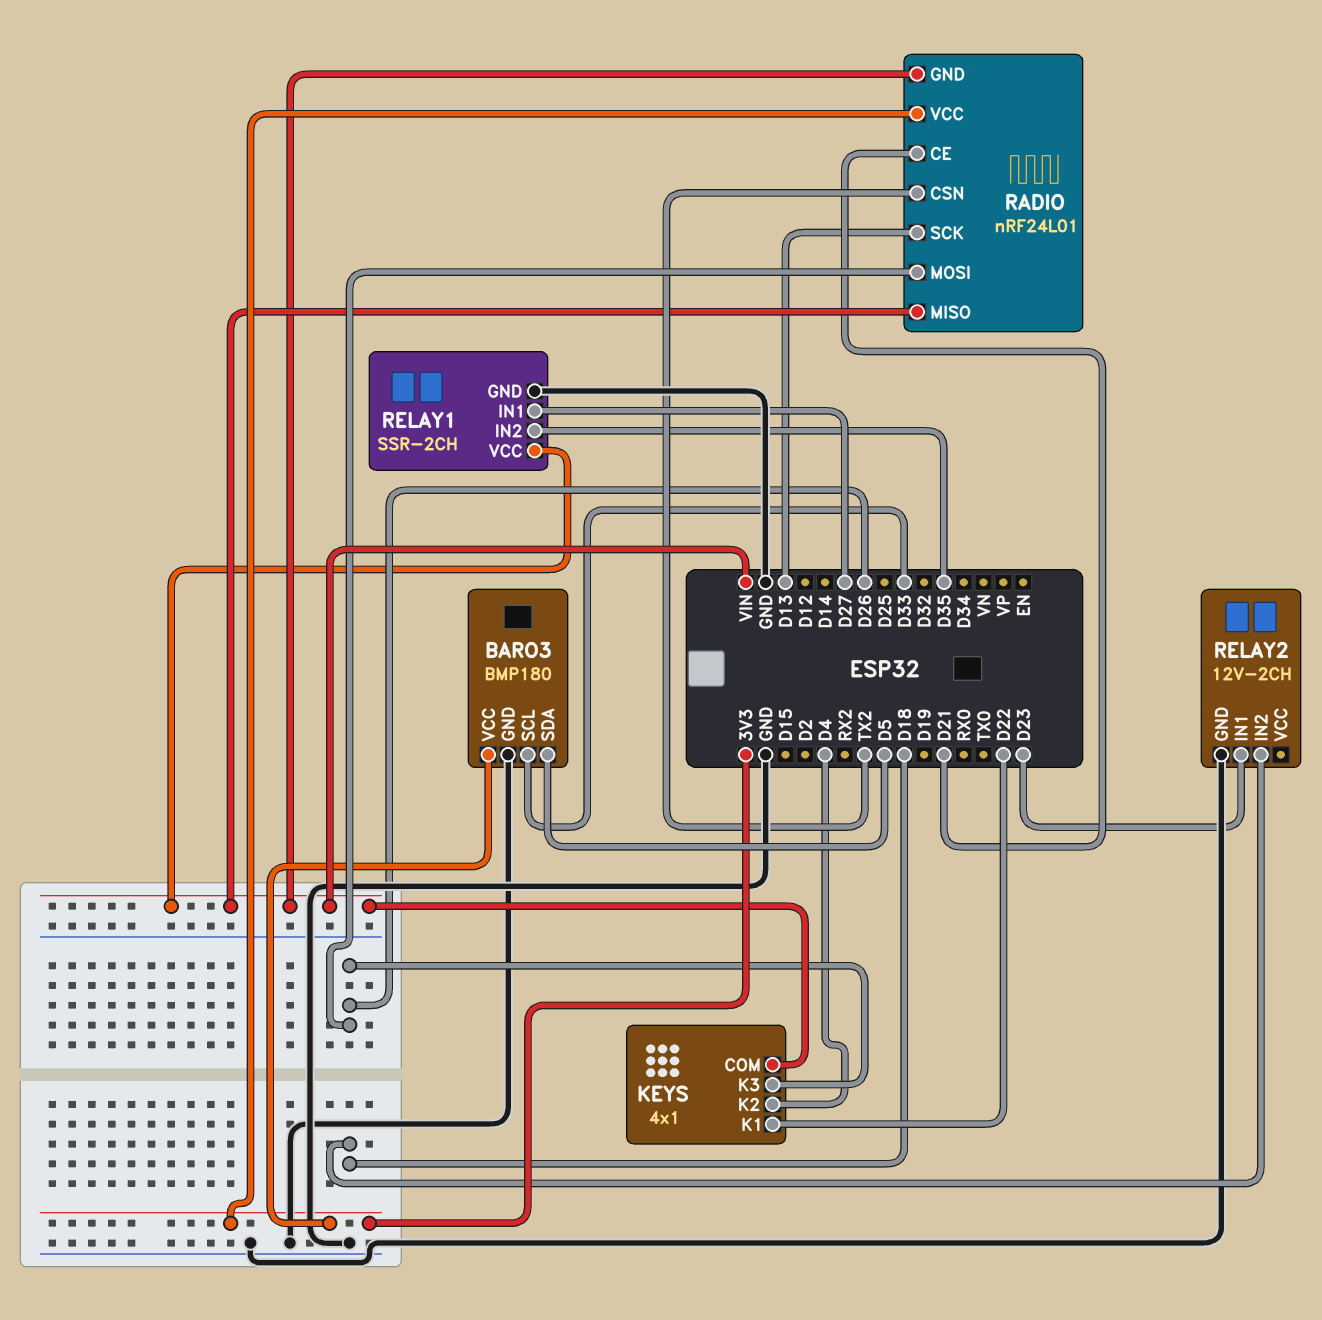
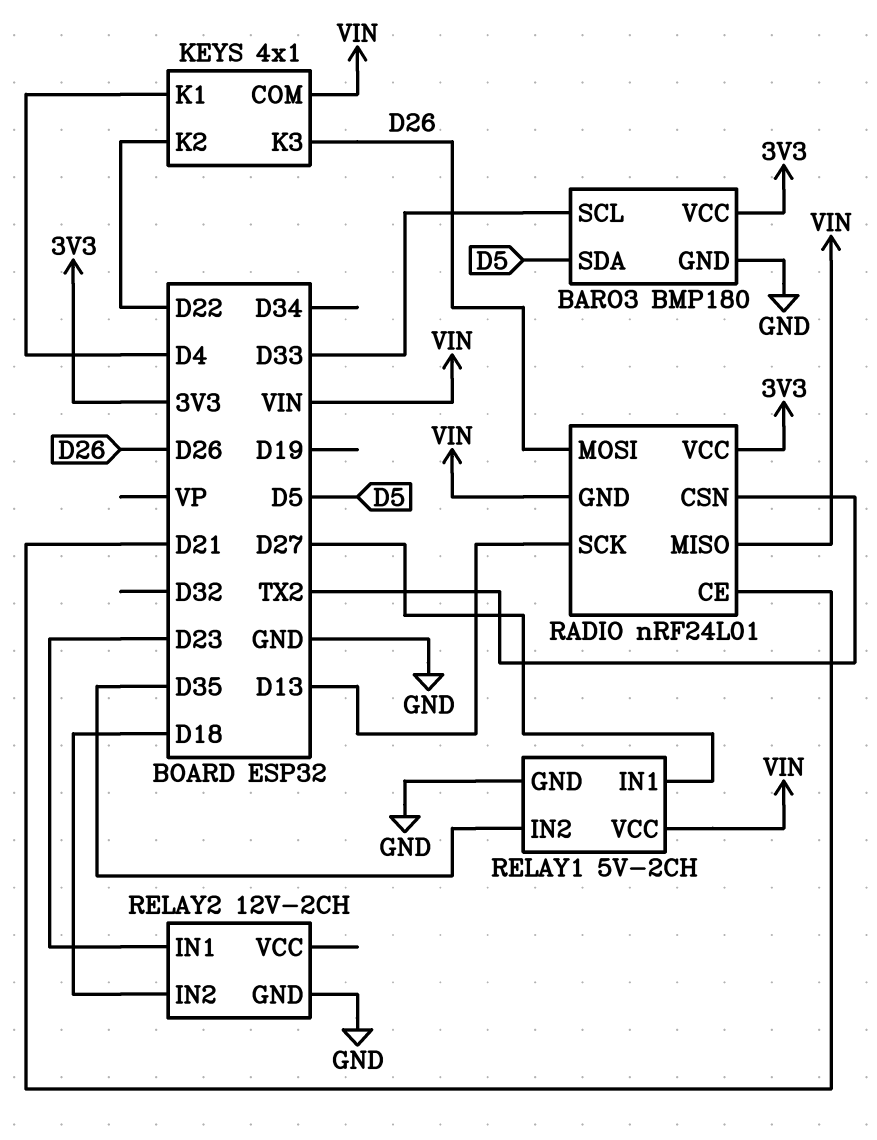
KEYS pin K1: D22 -> D4
KEYS pin K2: D4 -> D22
RELAY1: SSR-2CH -> 5V-2CH

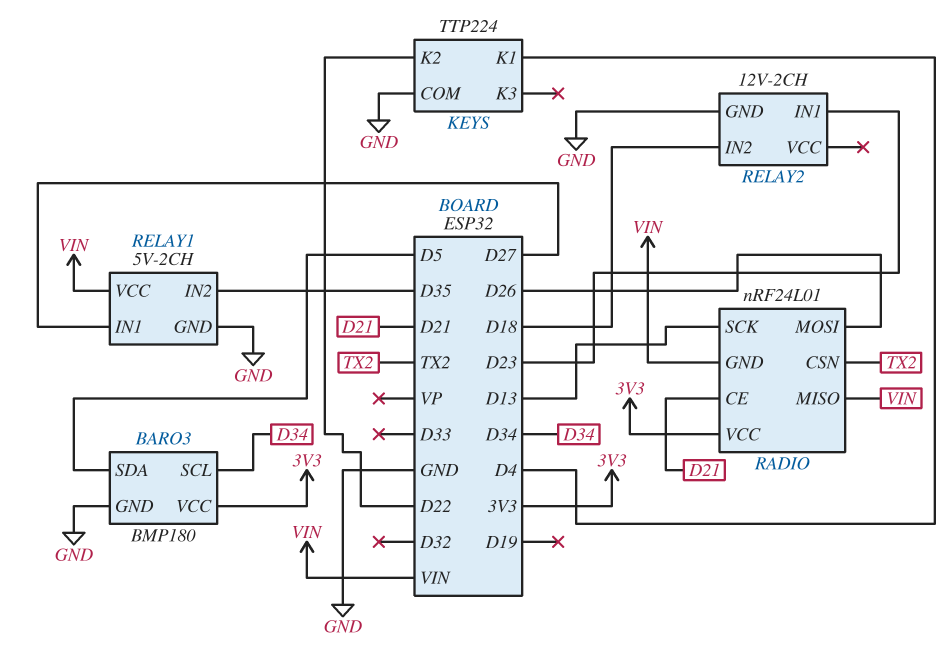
BARO3 pin SCL: D33 -> D34
KEYS: 4x1 -> TTP224
KEYS pin COM: VIN -> GND
KEYS pin K3: D26 -> none

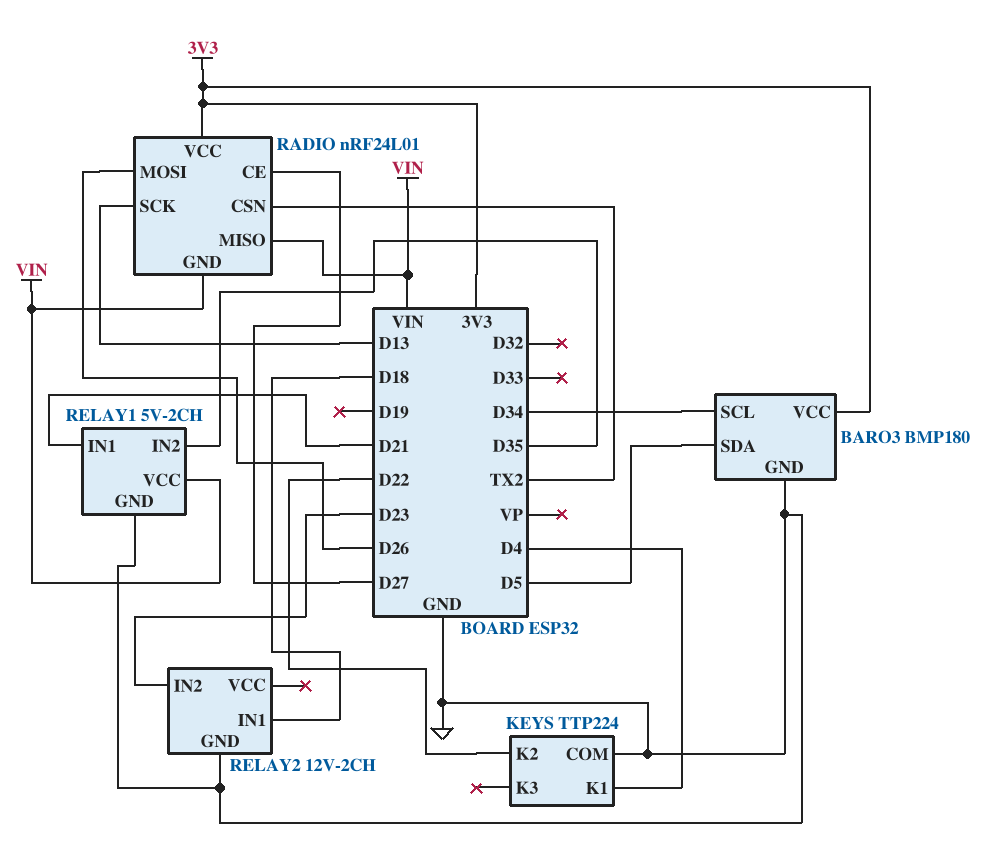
RADIO pin CE: D21 -> D27
RELAY1 pin IN1: D27 -> D21
RELAY2 pin IN1: D23 -> D18
RELAY2 pin IN2: D18 -> D23

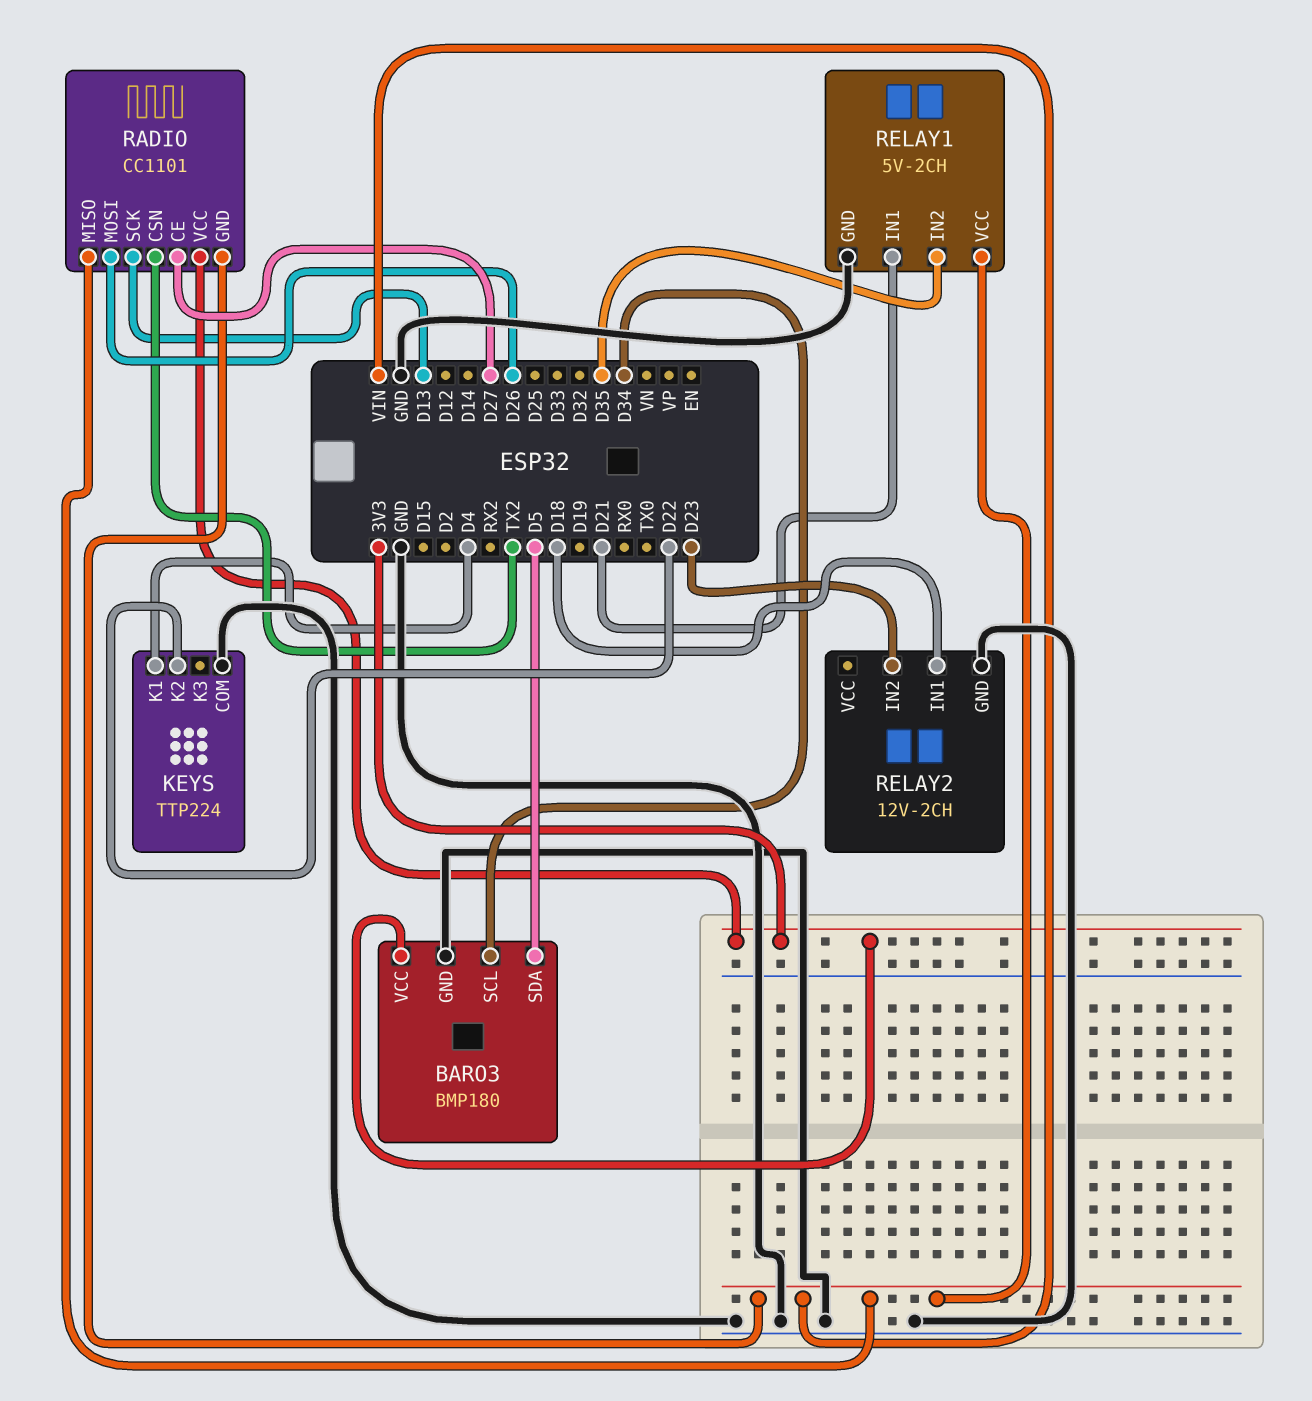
RADIO: nRF24L01 -> CC1101

